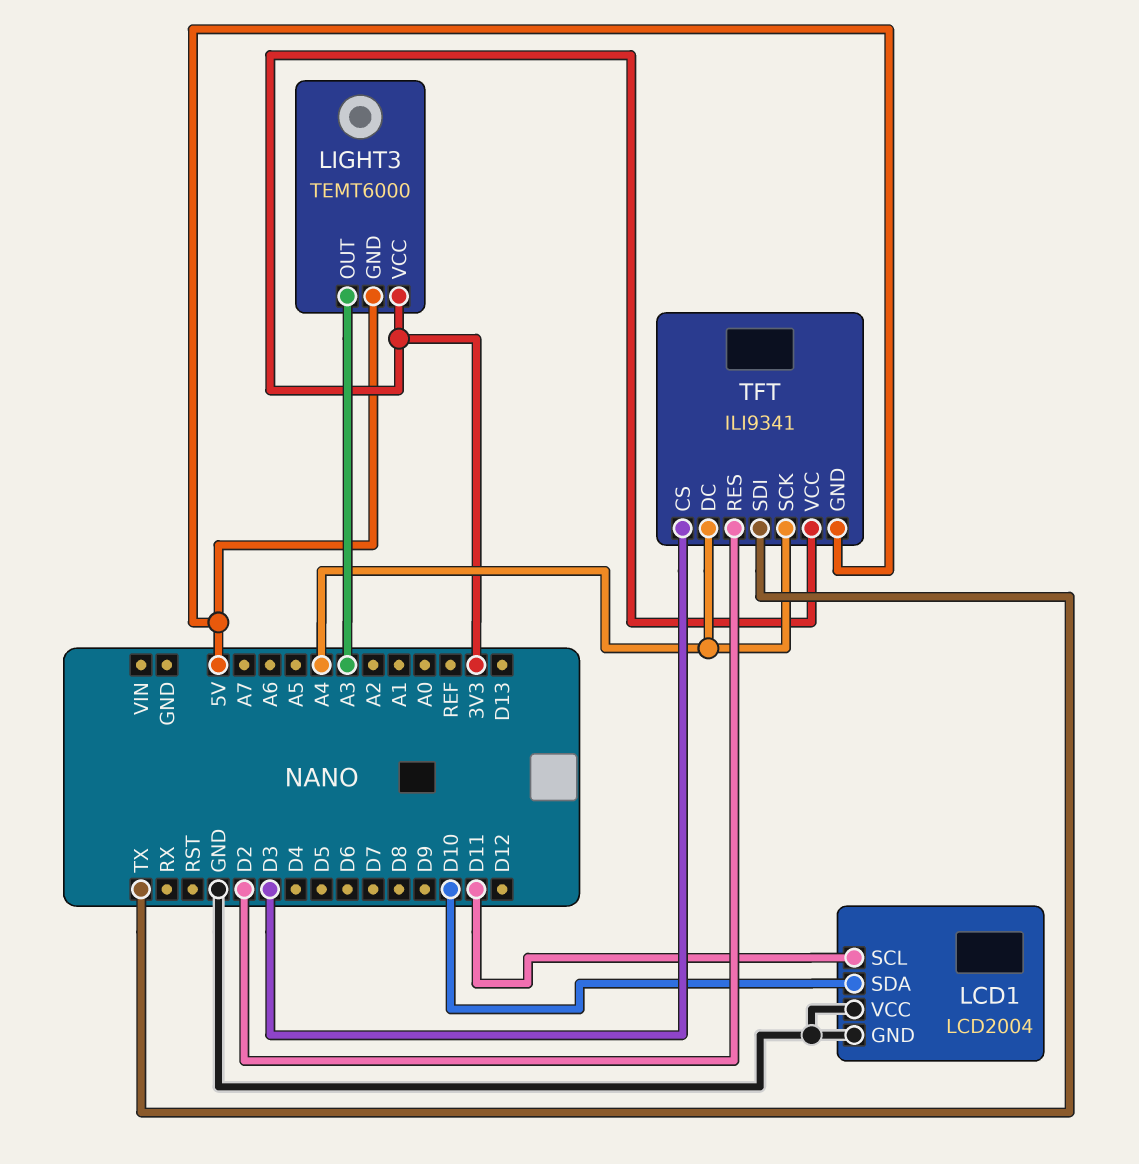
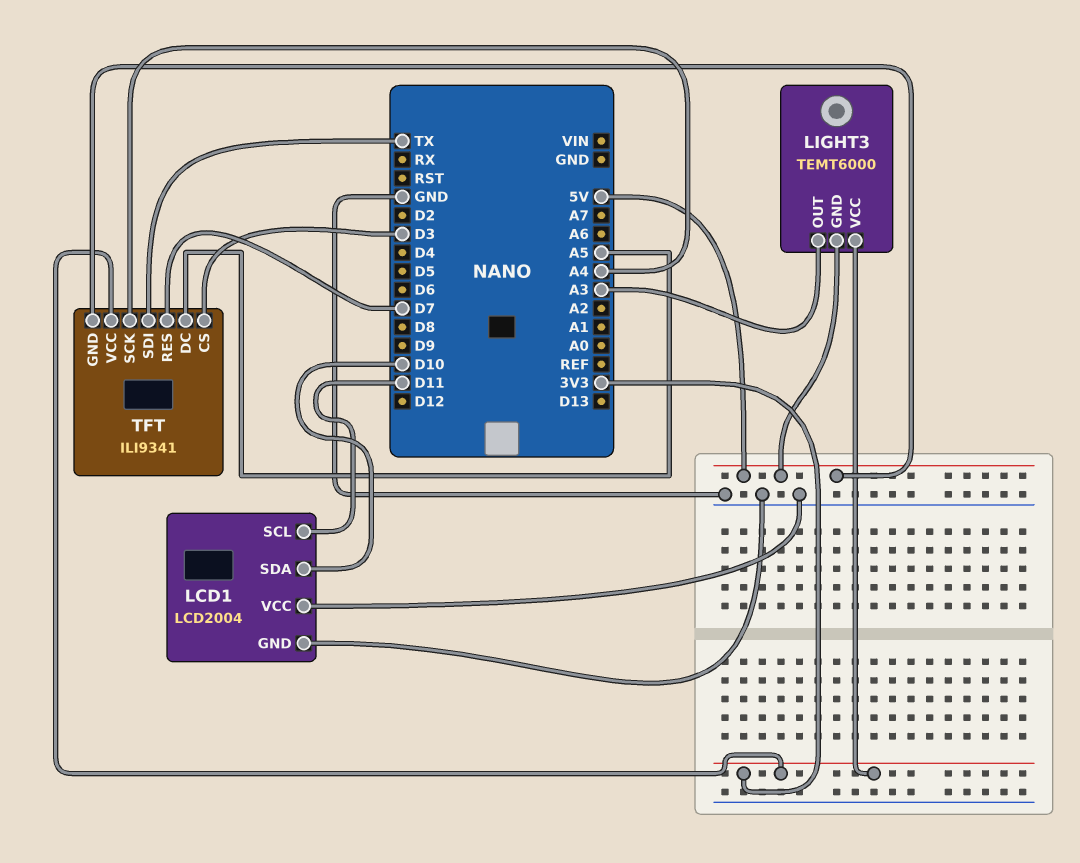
TFT pin DC: A4 -> A5
TFT pin RES: D2 -> D7

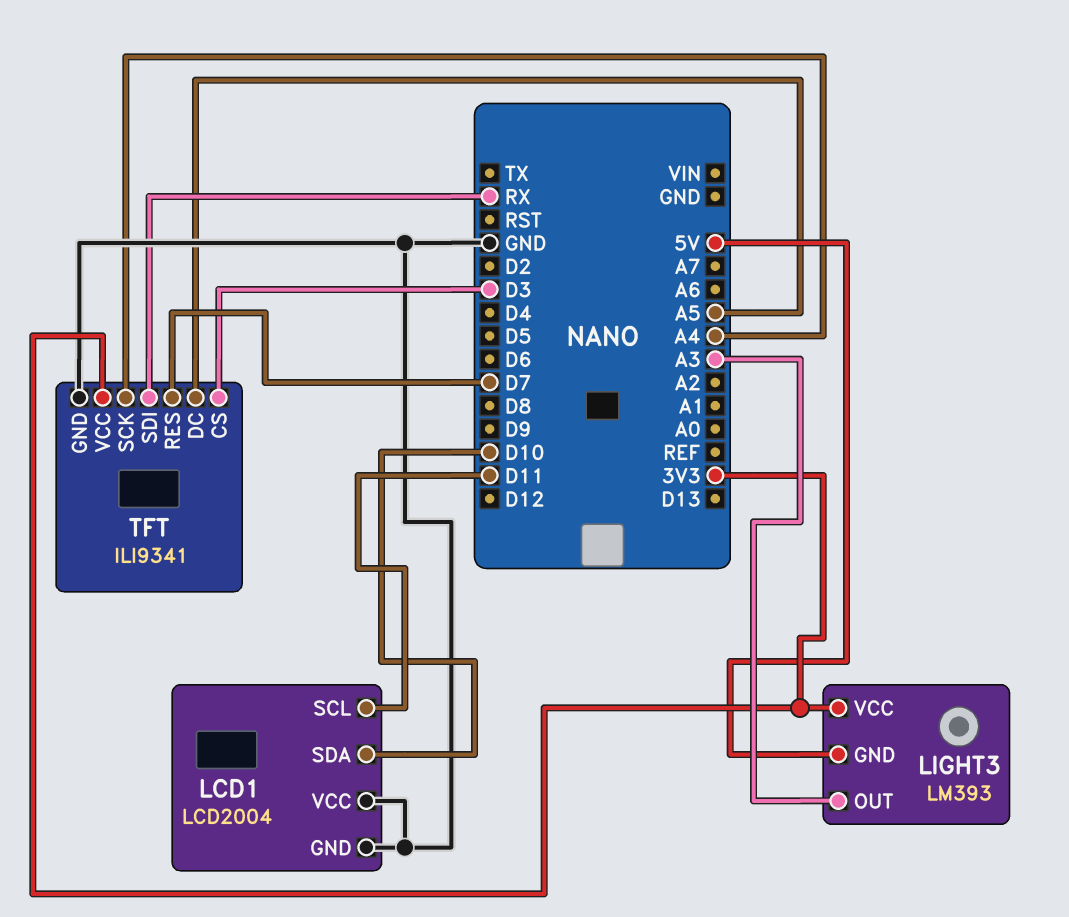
LIGHT3: TEMT6000 -> LM393
TFT pin GND: 5V -> GND
TFT pin SDI: TX -> RX

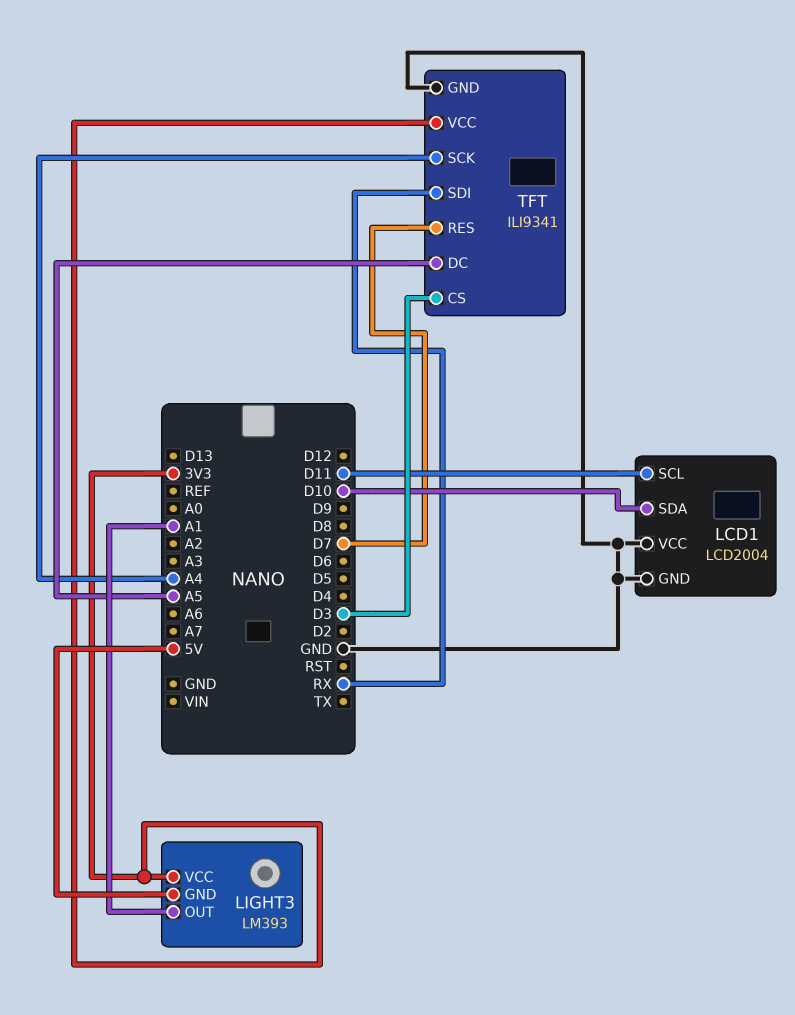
LIGHT3 pin OUT: A3 -> A1

